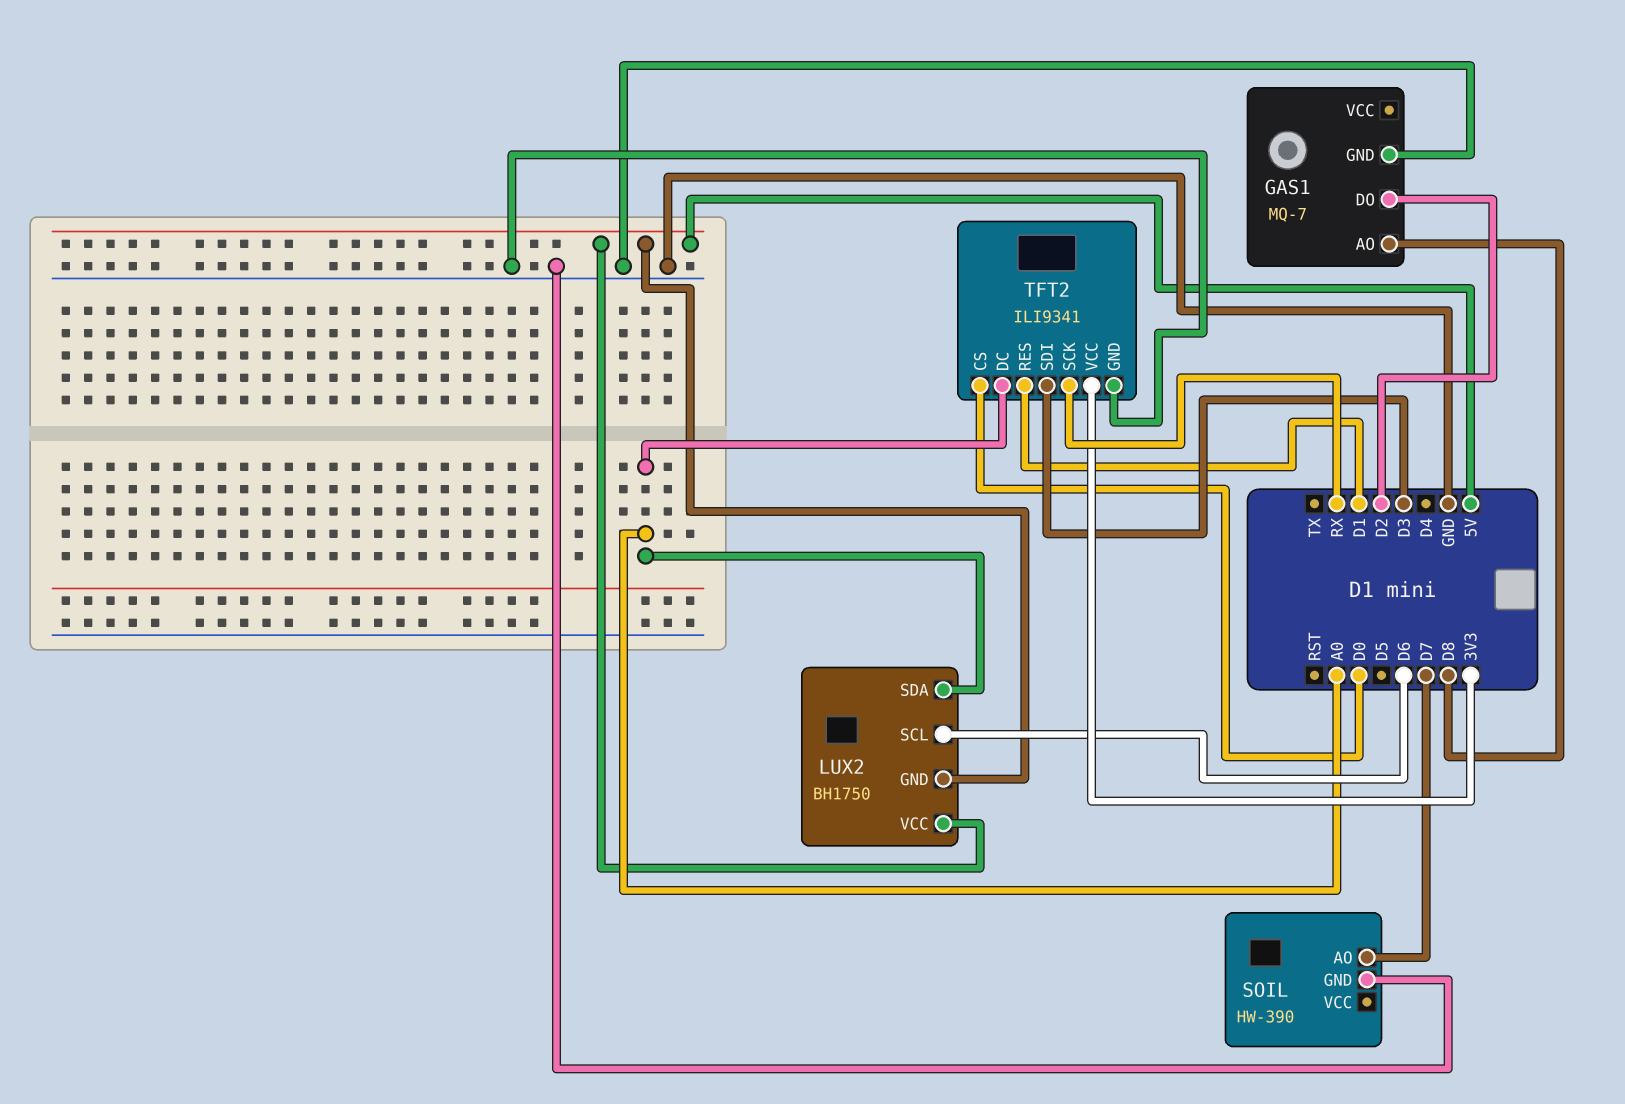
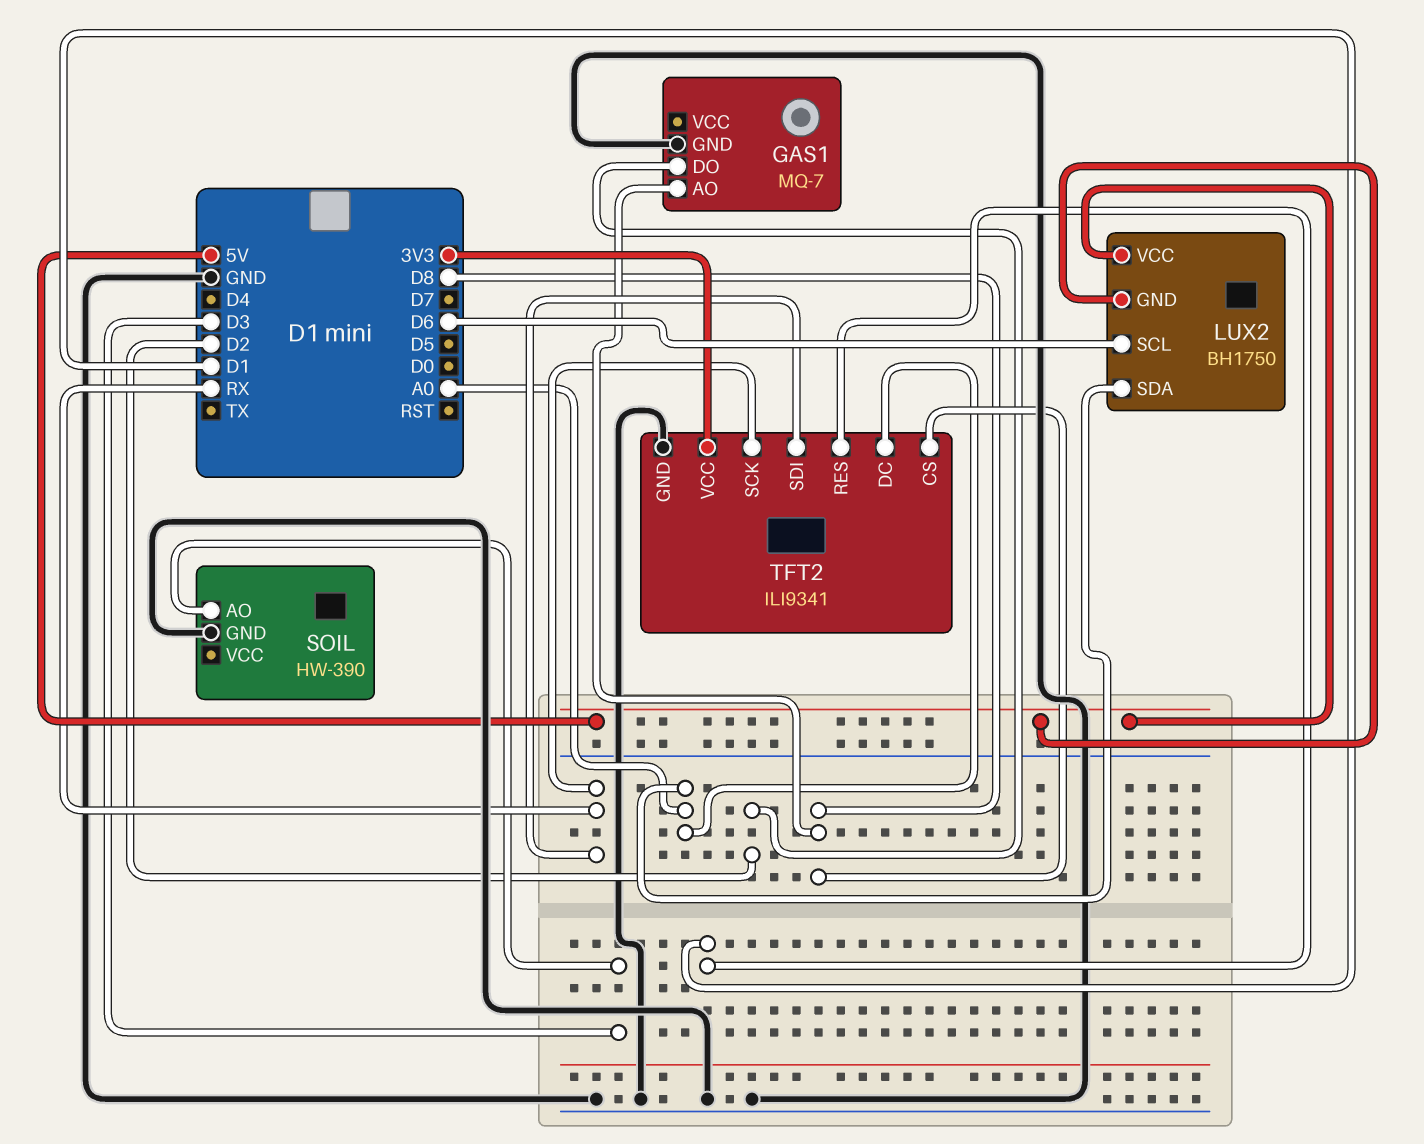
SOIL pin AO: D7 -> D3
TFT2 pin CS: D0 -> D8
TFT2 pin SDI: D3 -> RX

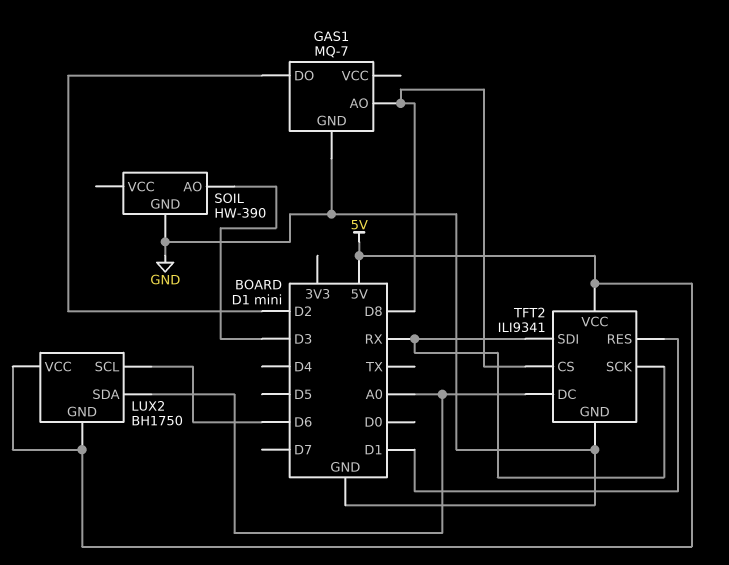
TFT2 pin VCC: 3V3 -> 5V

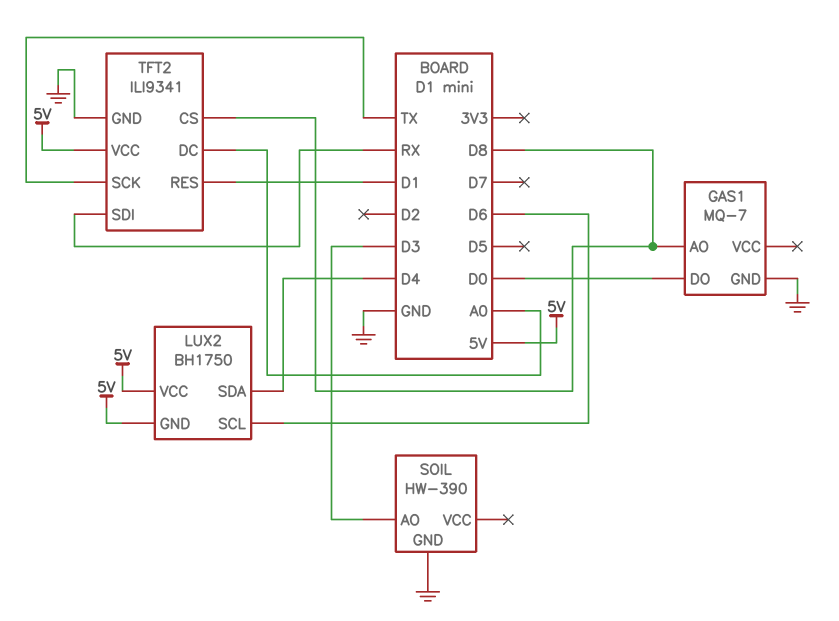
GAS1 pin DO: D2 -> D0
LUX2 pin SDA: A0 -> D4
TFT2 pin SCK: RX -> TX

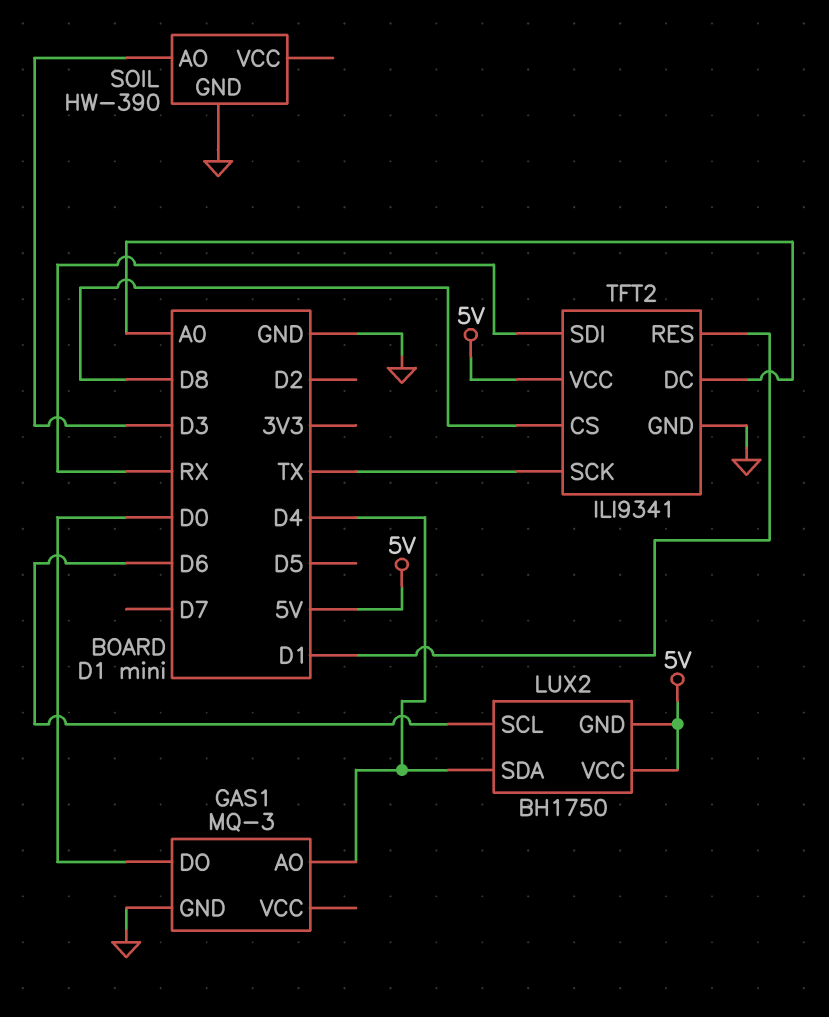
GAS1: MQ-7 -> MQ-3
GAS1 pin AO: D8 -> D4

